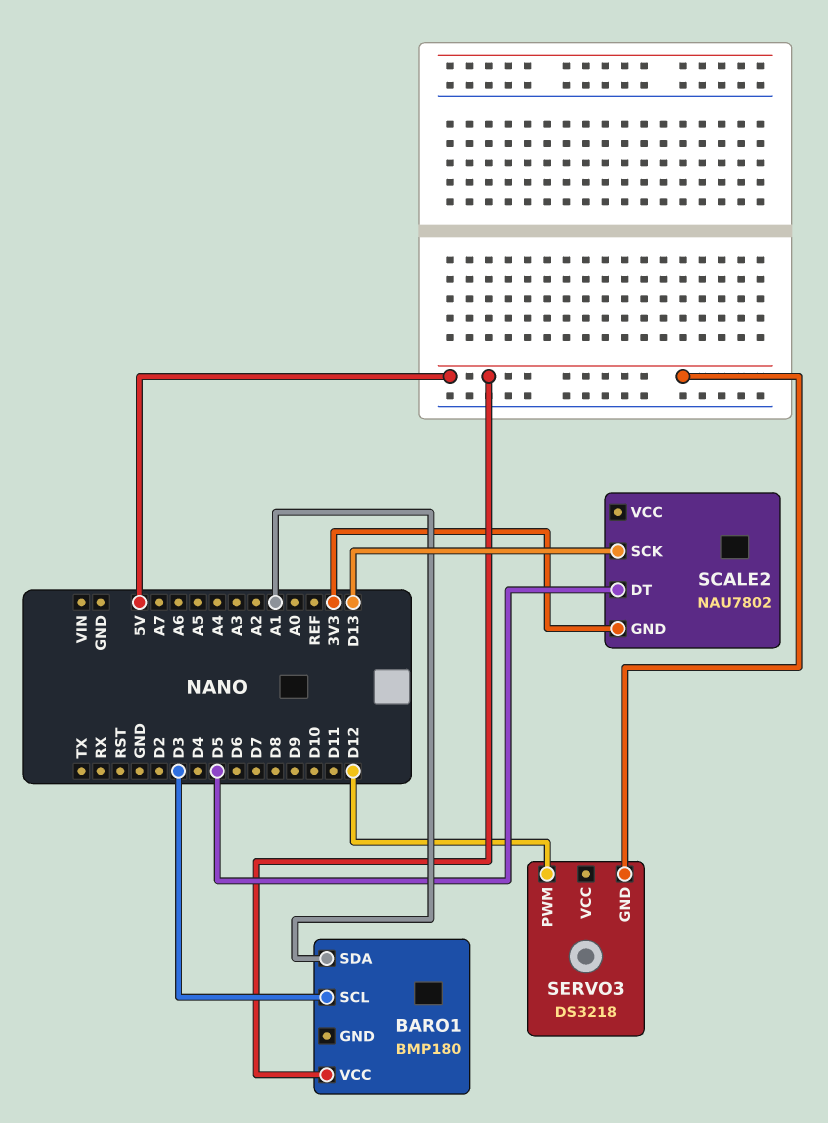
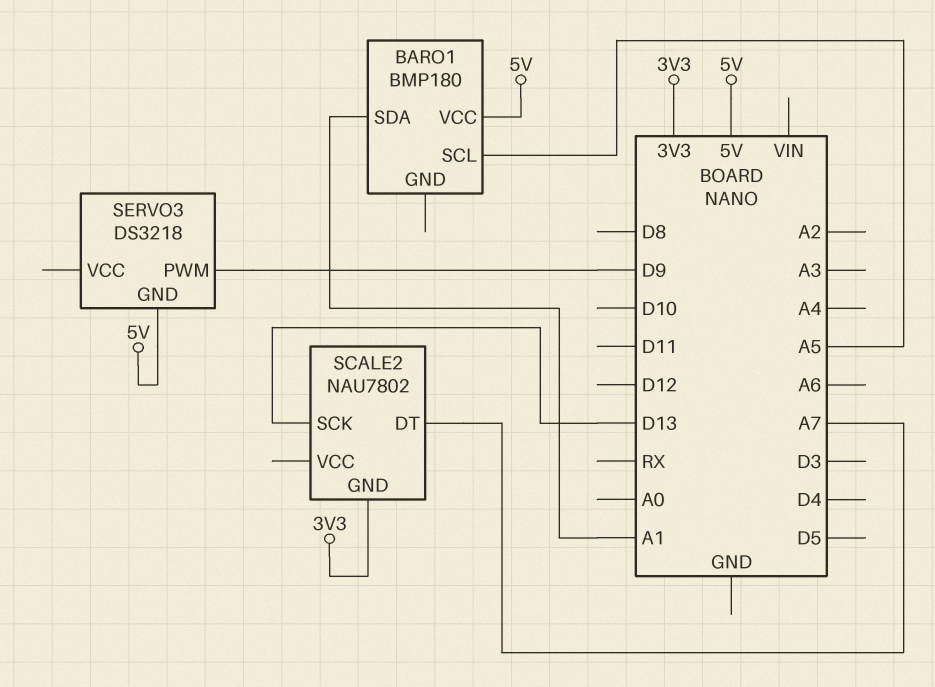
BARO1 pin SCL: D3 -> A5
SCALE2 pin DT: D5 -> A7
SERVO3 pin PWM: D12 -> D9

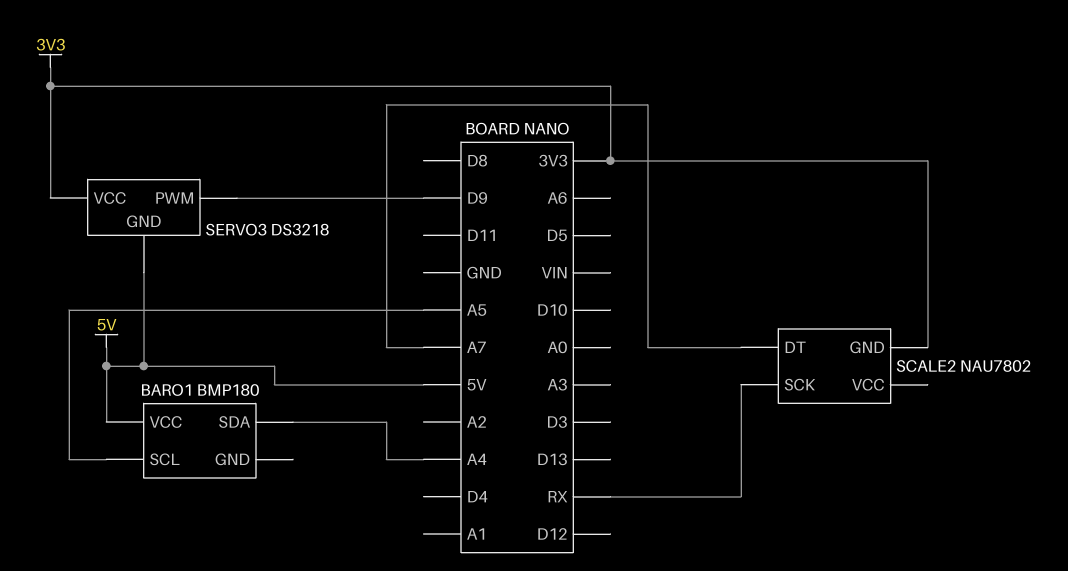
BARO1 pin SDA: A1 -> A4
SCALE2 pin SCK: D13 -> RX
SERVO3 pin VCC: none -> 3V3

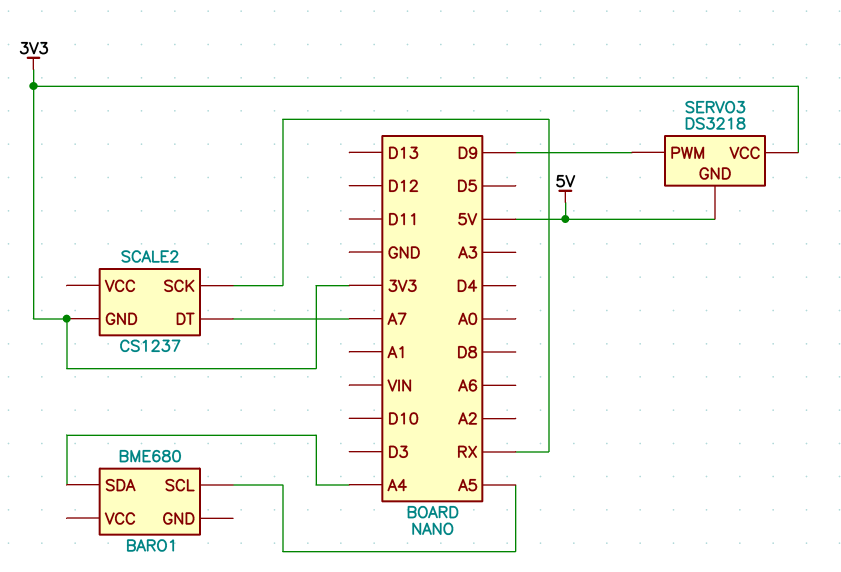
BARO1: BMP180 -> BME680
BARO1 pin VCC: 5V -> none
SCALE2: NAU7802 -> CS1237

